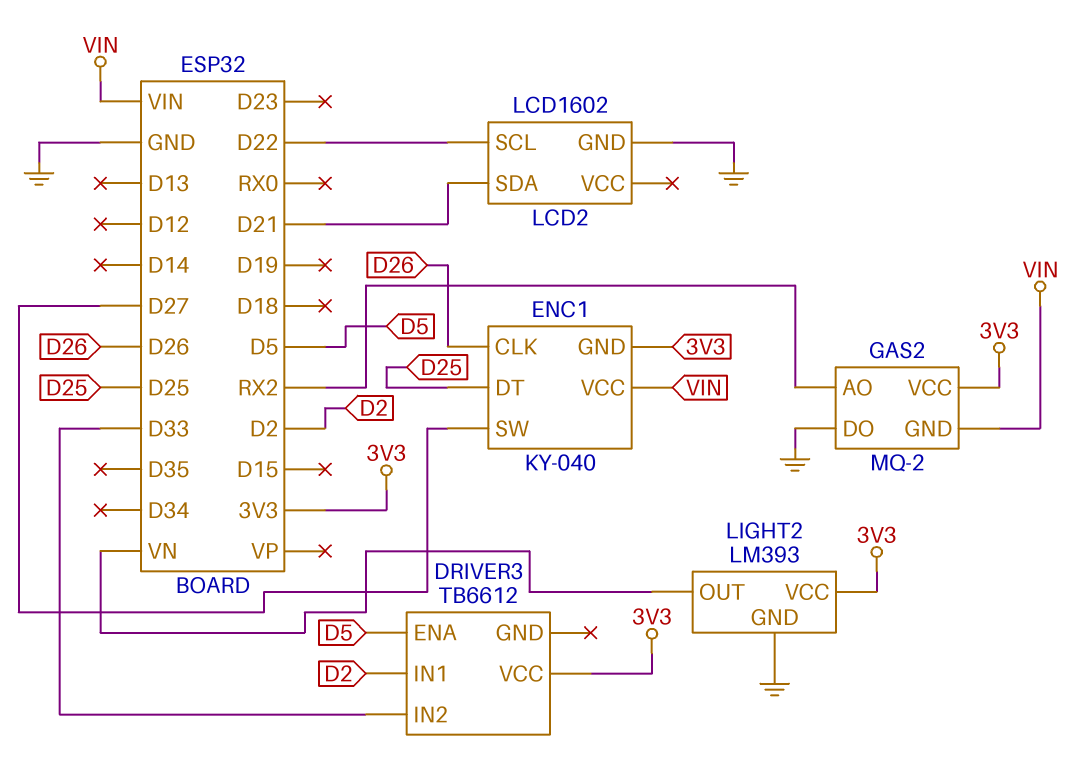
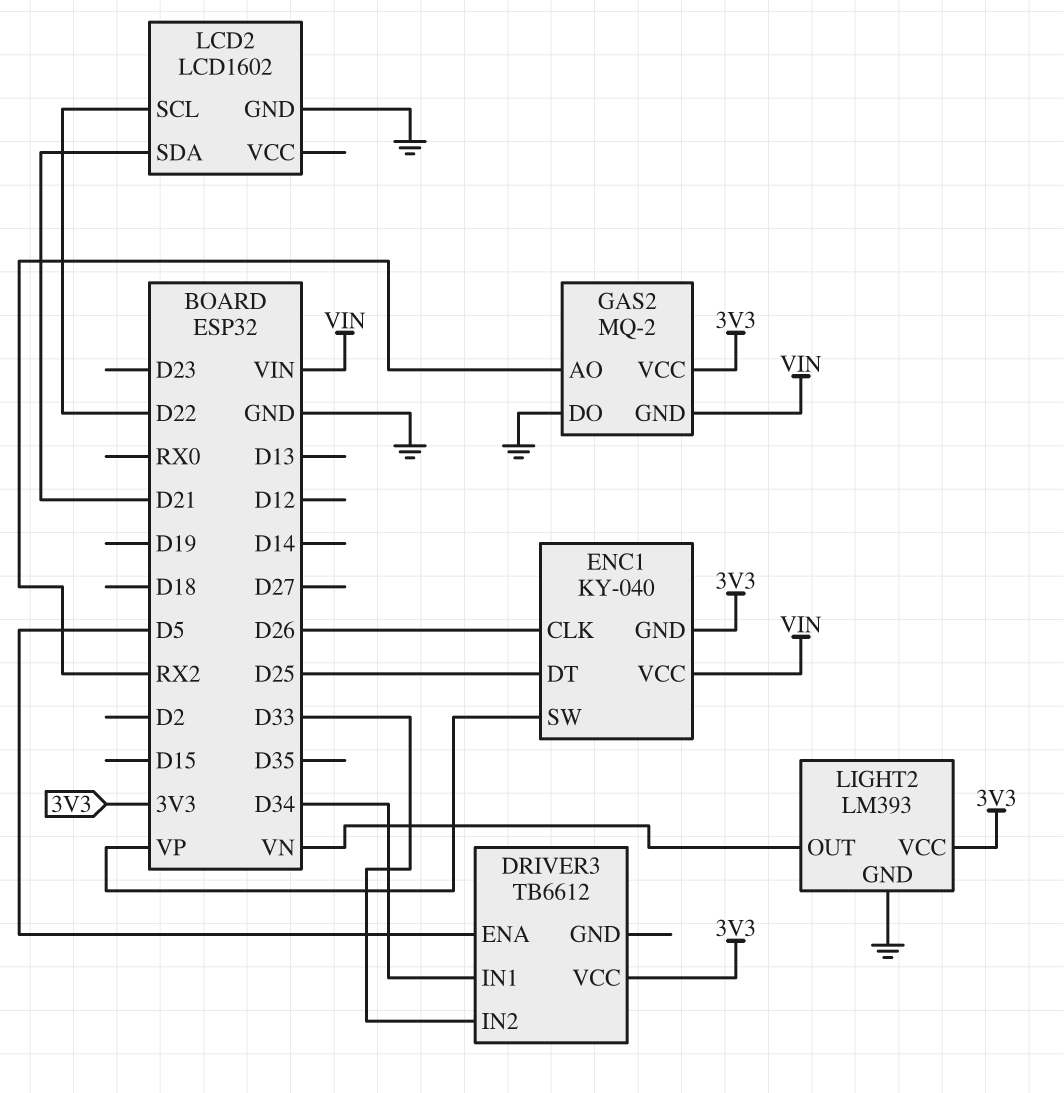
DRIVER3 pin IN1: D2 -> D34
ENC1 pin SW: D27 -> VP

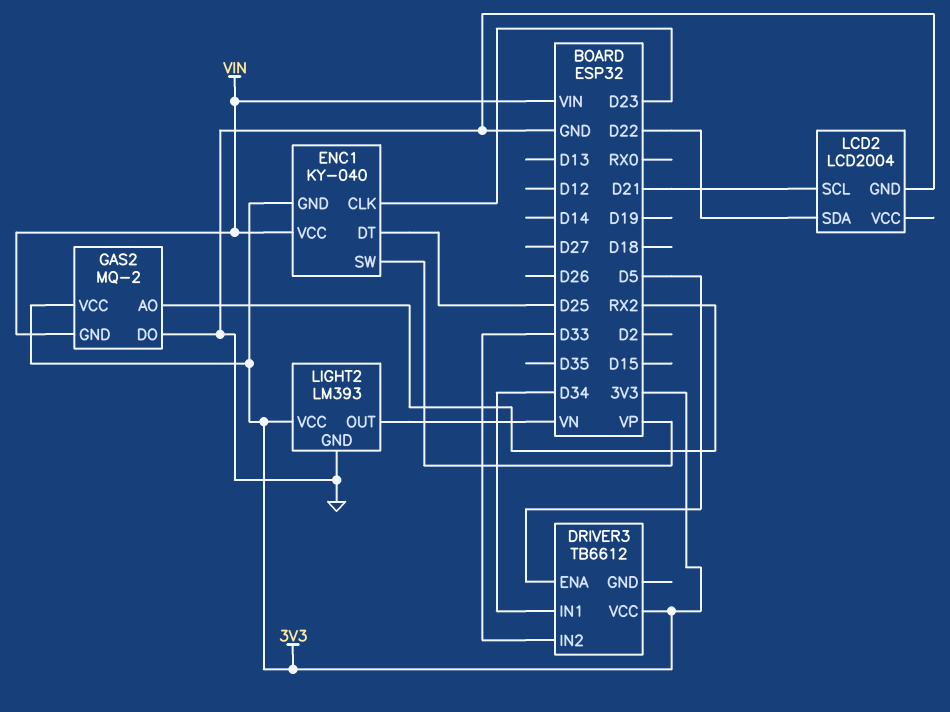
ENC1 pin CLK: D26 -> D23
LCD2: LCD1602 -> LCD2004
LCD2 pin SCL: D22 -> D21
LCD2 pin SDA: D21 -> D22

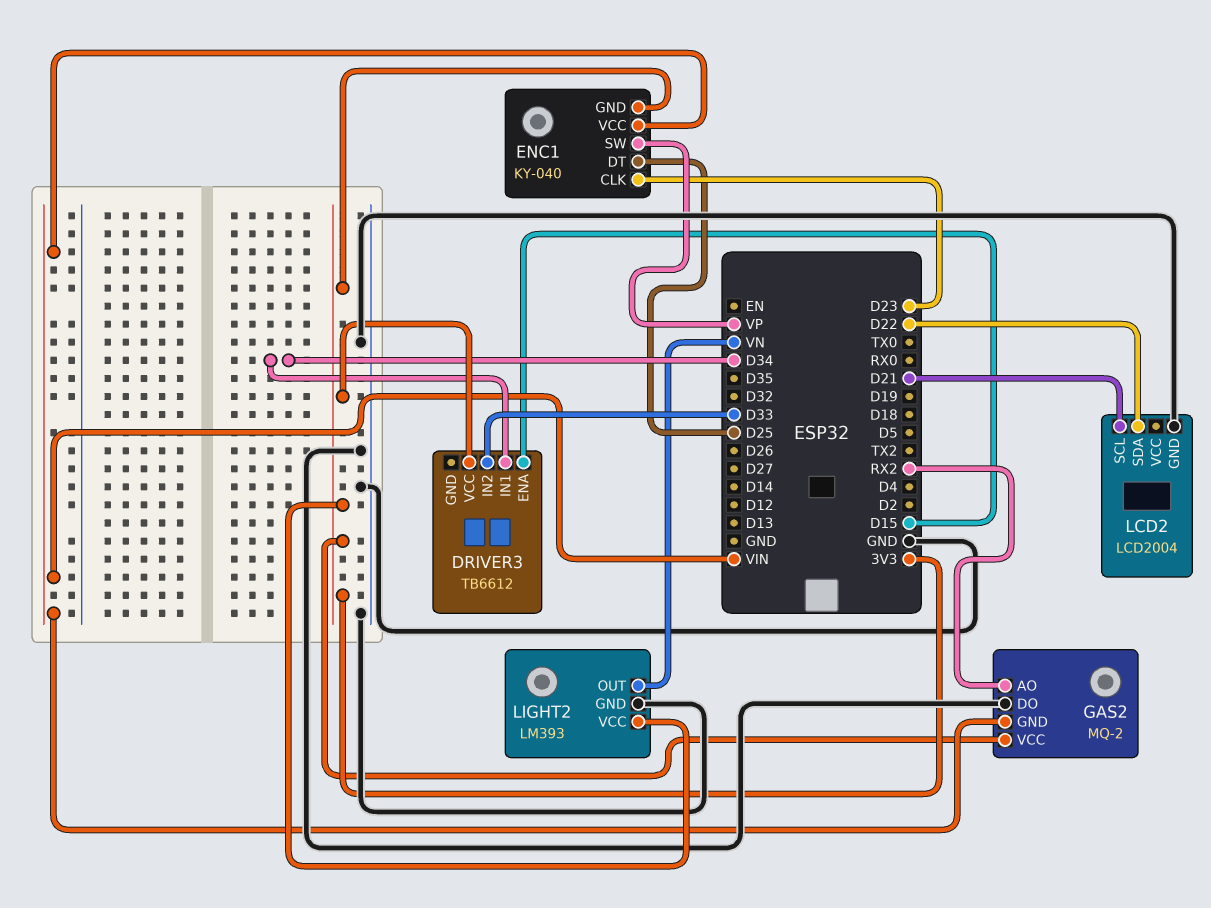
DRIVER3 pin ENA: D5 -> D15

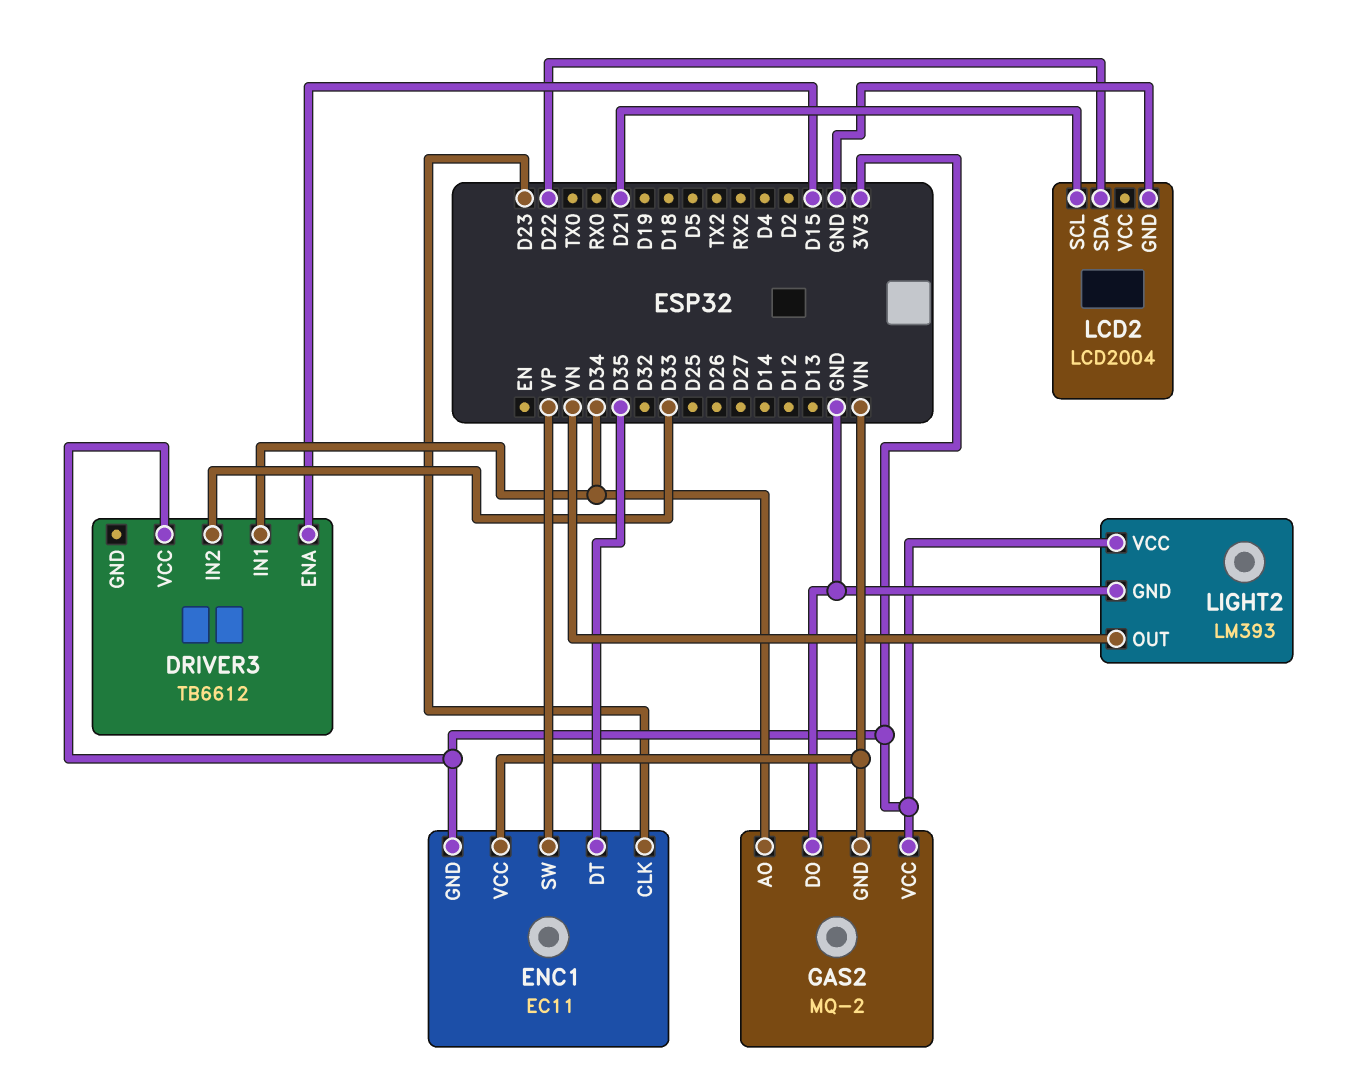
ENC1: KY-040 -> EC11
ENC1 pin DT: D25 -> D35
GAS2 pin AO: RX2 -> D34

